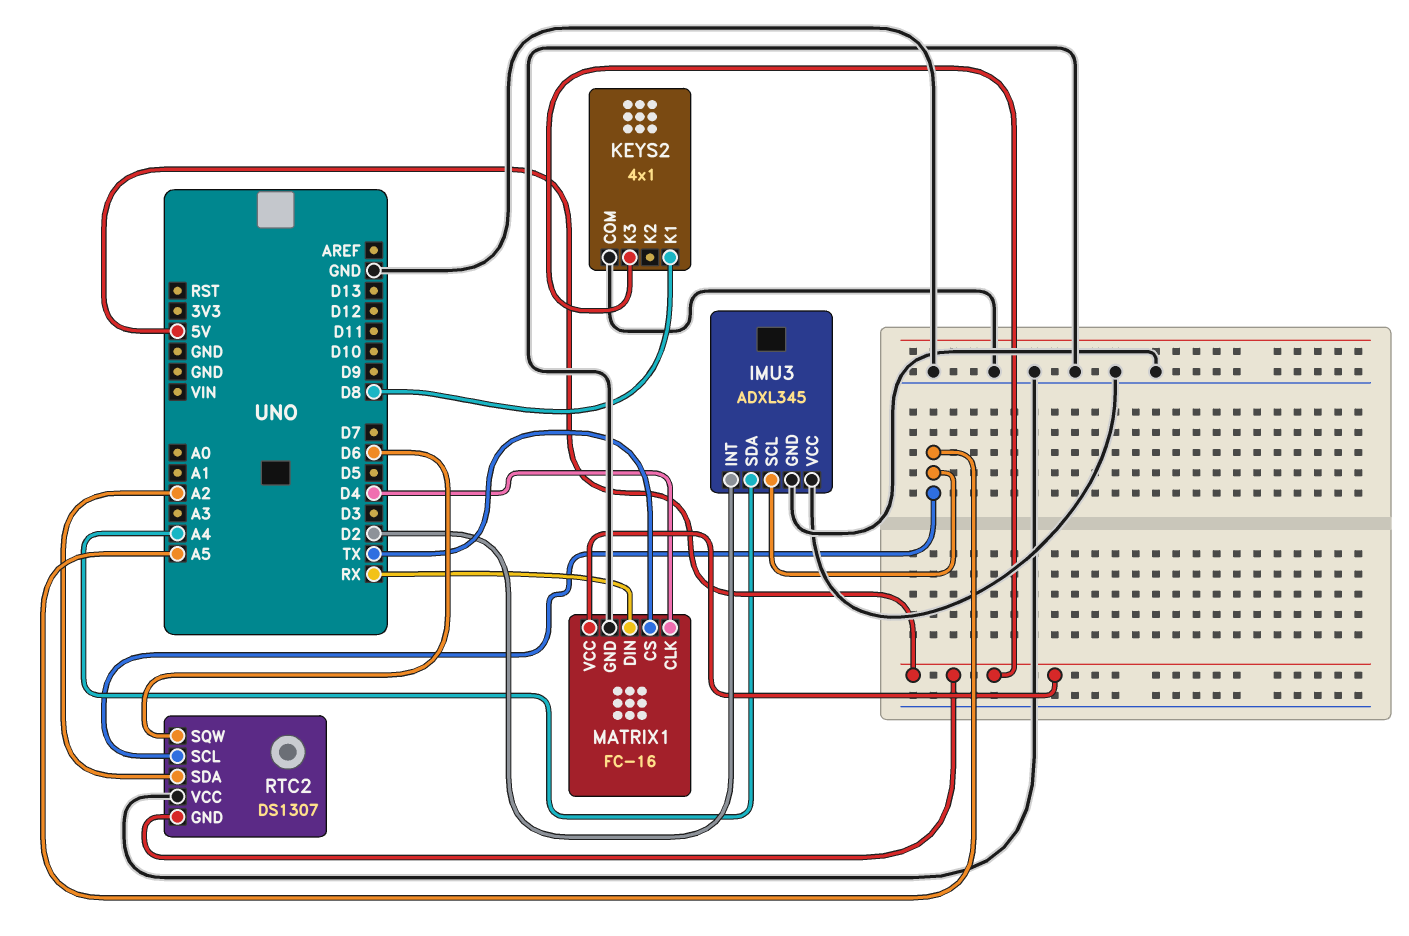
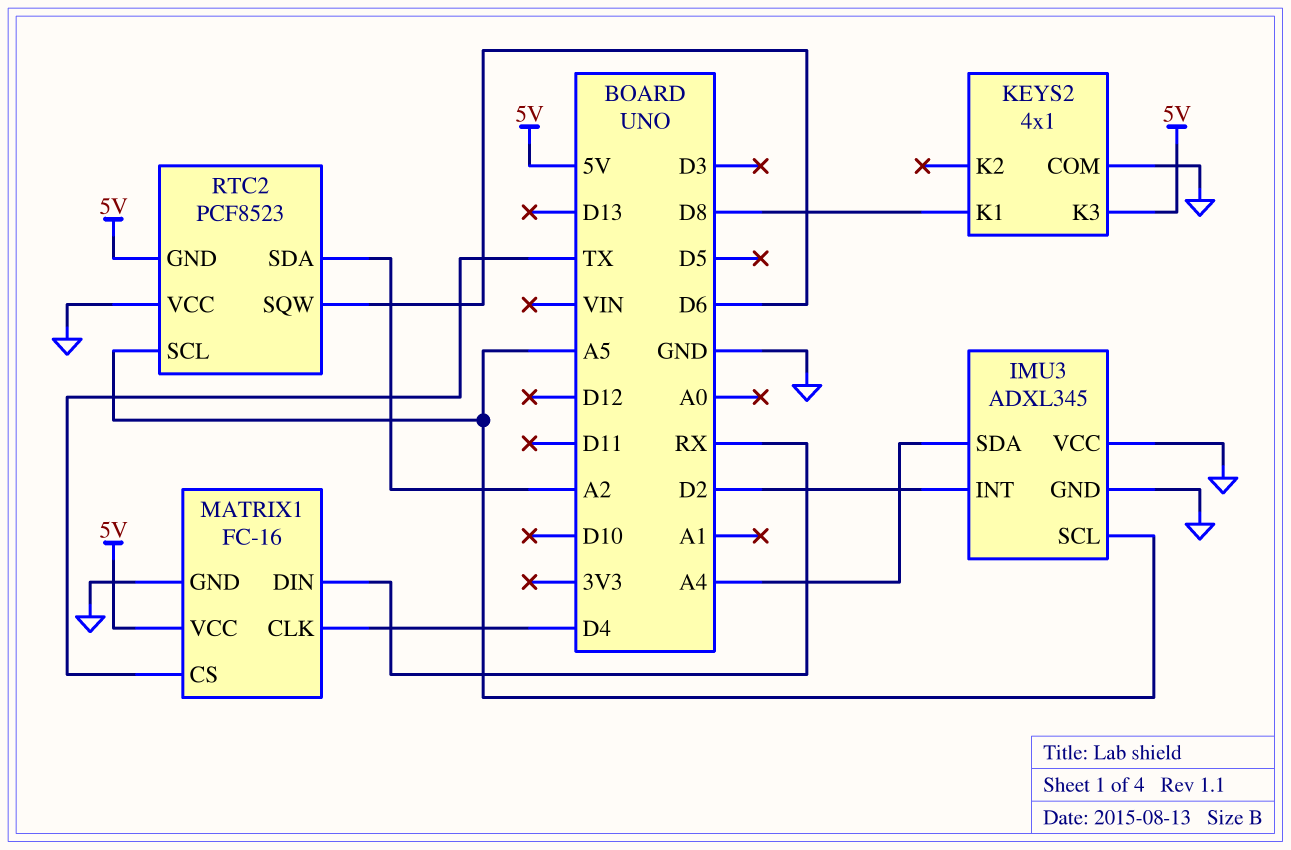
RTC2: DS1307 -> PCF8523

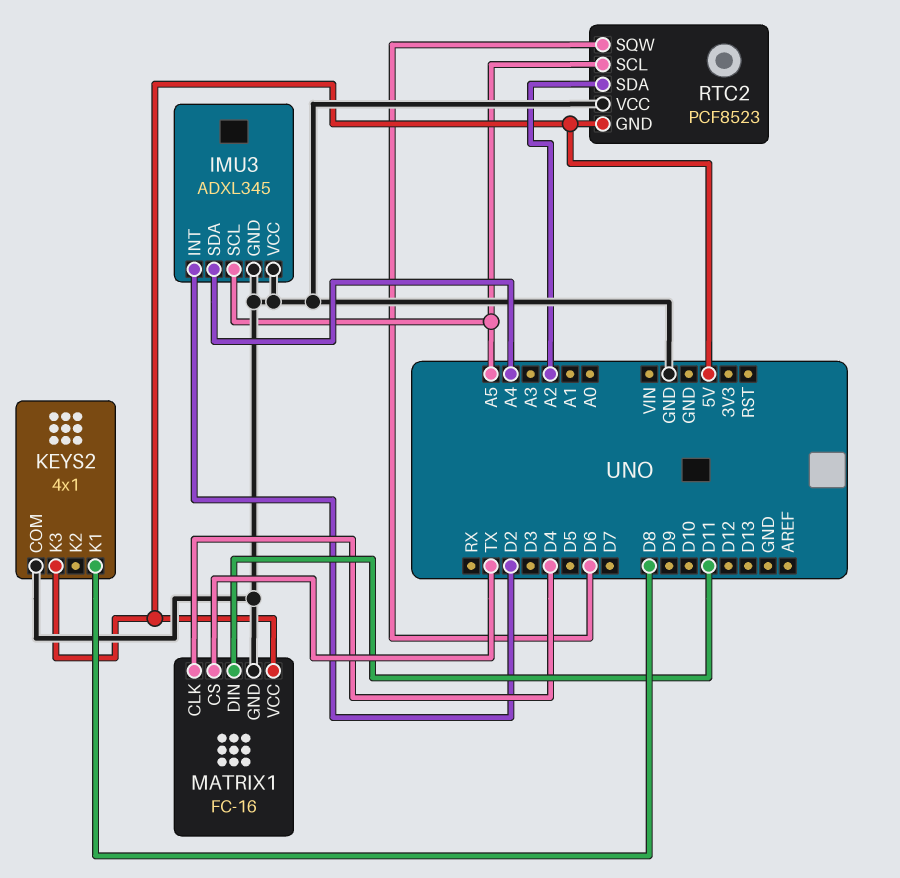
MATRIX1 pin DIN: RX -> D11

